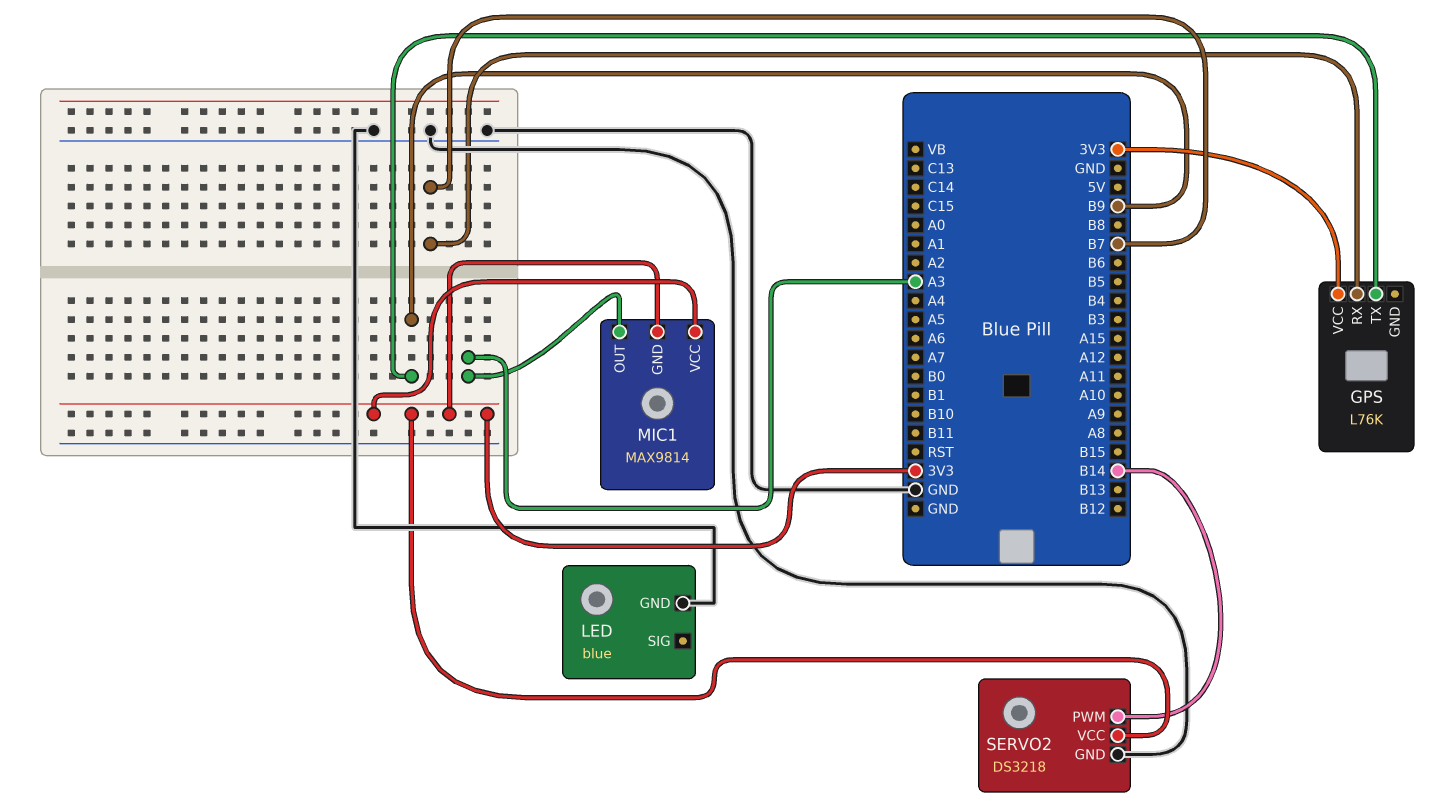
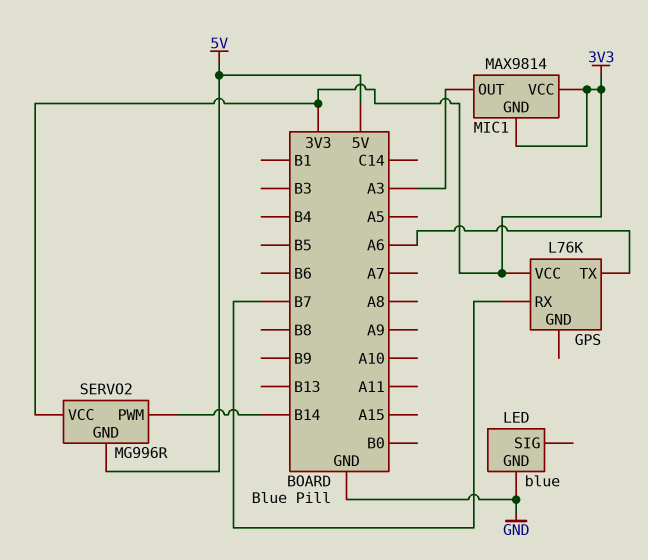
GPS pin TX: B9 -> A6
SERVO2: DS3218 -> MG996R
SERVO2 pin GND: GND -> 5V

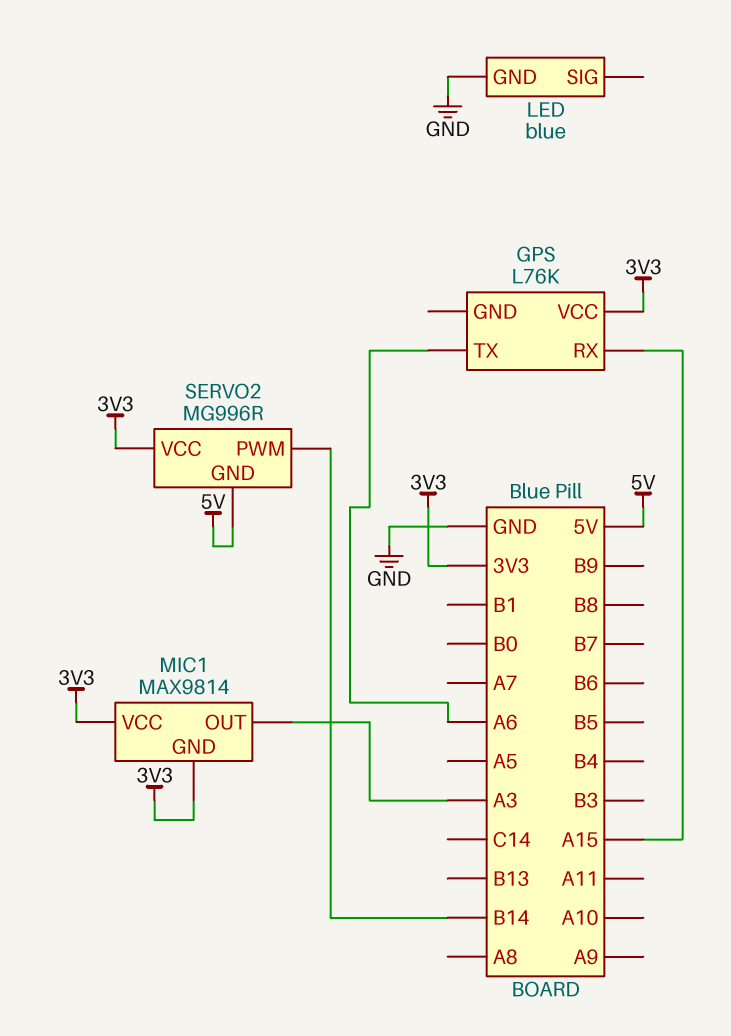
GPS pin RX: B7 -> A15

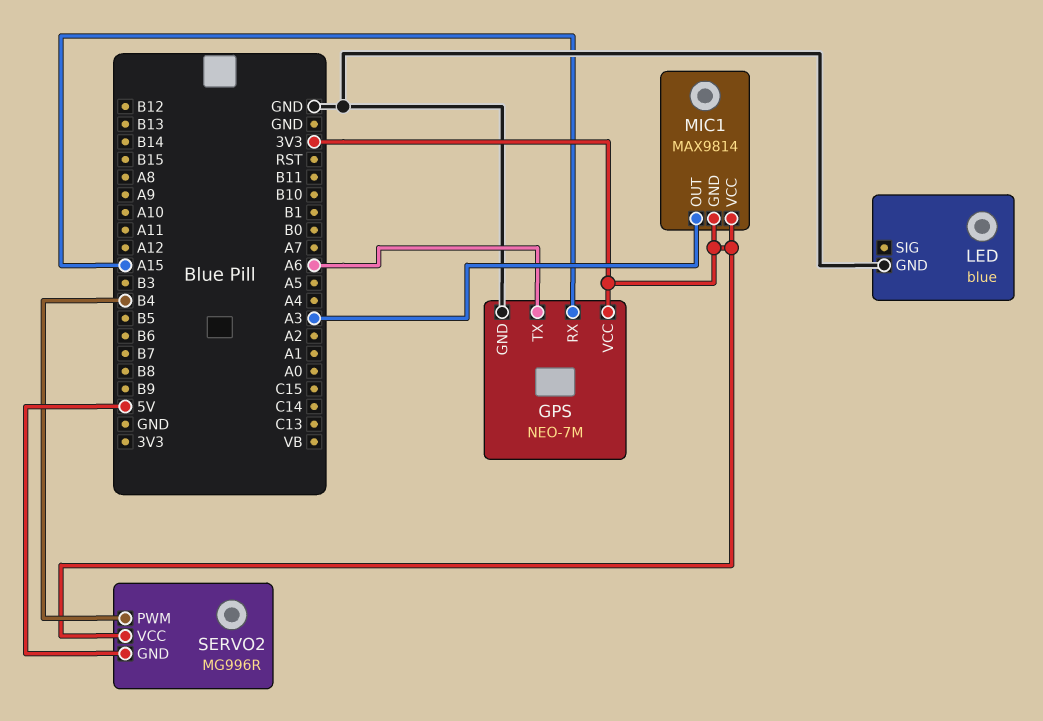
GPS: L76K -> NEO-7M
GPS pin GND: none -> GND
SERVO2 pin PWM: B14 -> B4

